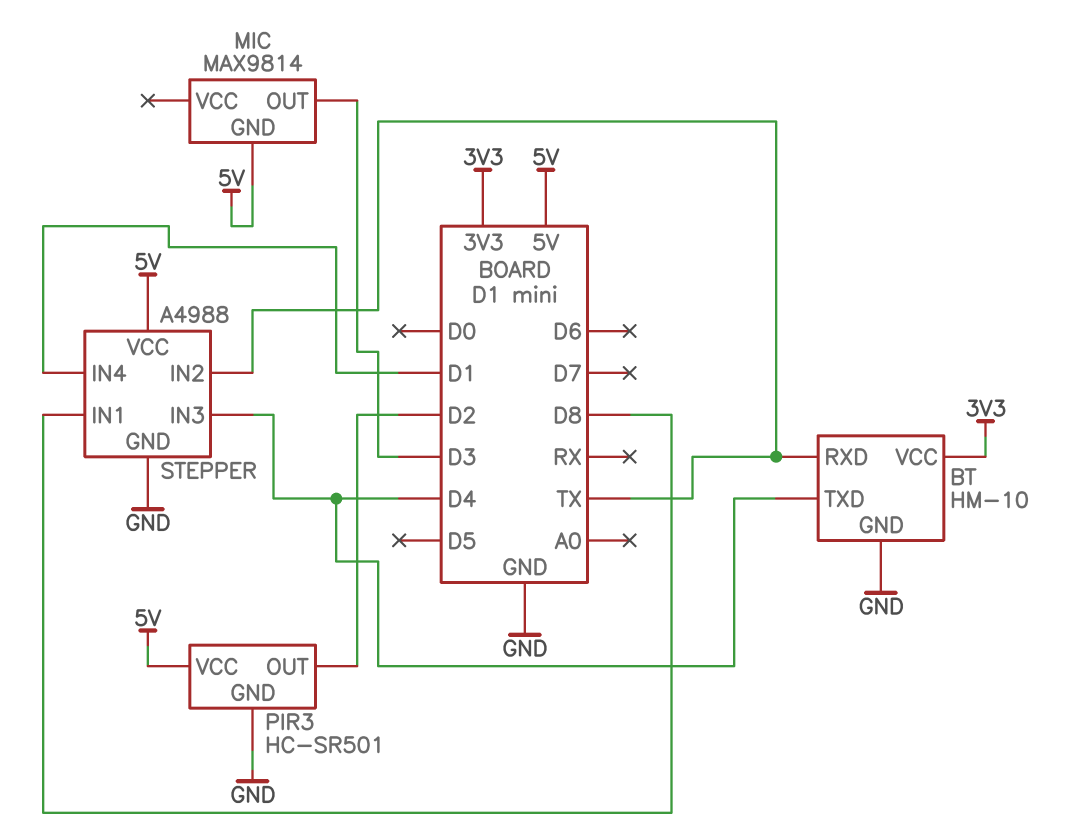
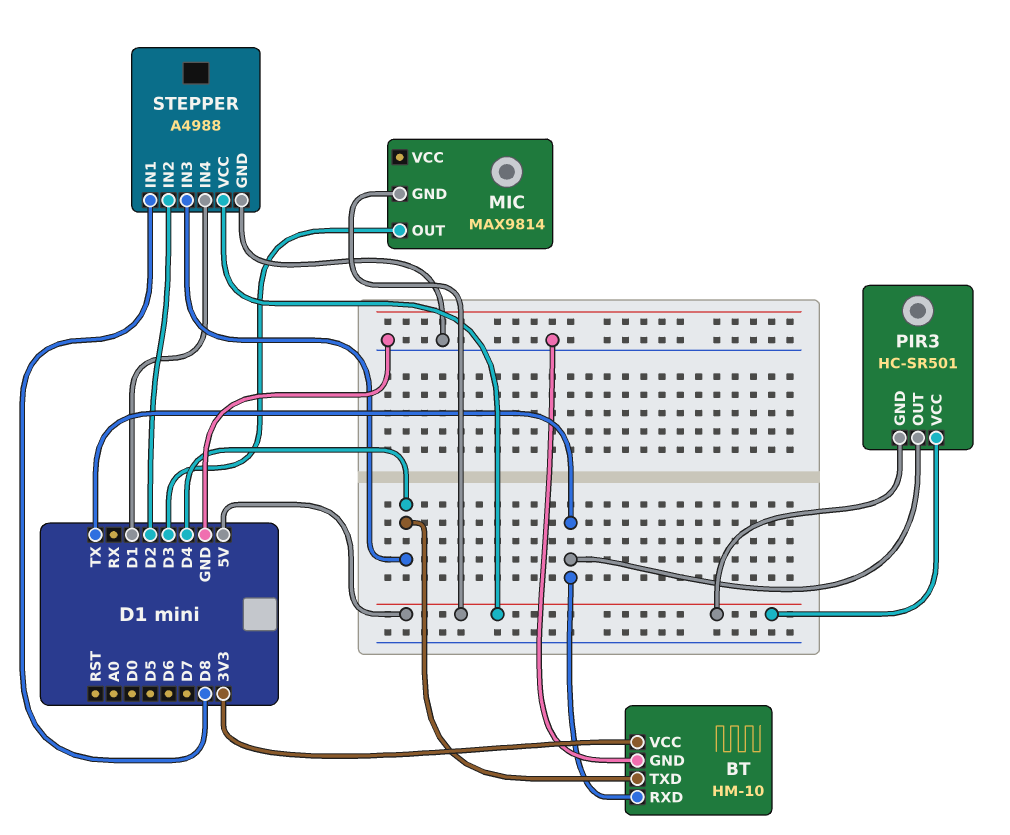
PIR3 pin GND: GND -> 5V
PIR3 pin OUT: D2 -> TX
STEPPER pin IN2: TX -> D2

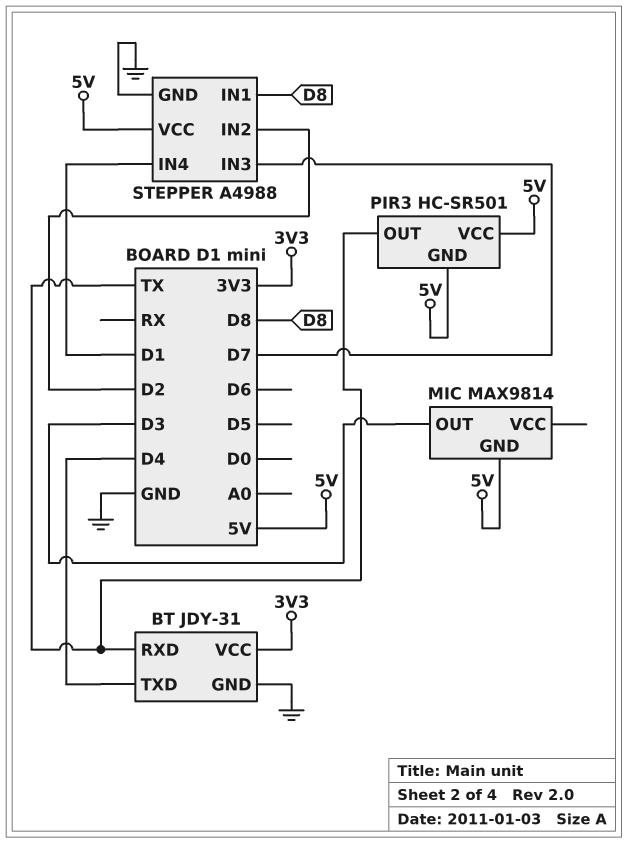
BT: HM-10 -> JDY-31
STEPPER pin IN3: D4 -> D7

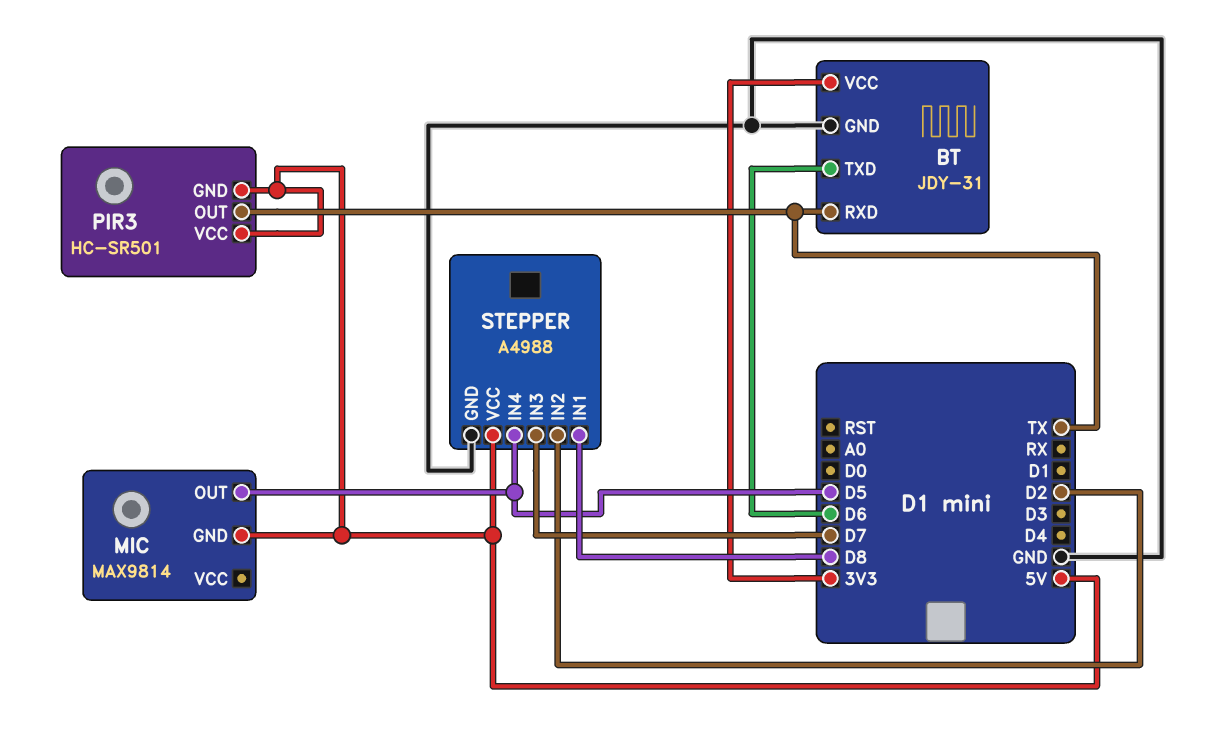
BT pin TXD: D4 -> D6
MIC pin OUT: D3 -> D5
STEPPER pin IN4: D1 -> D5

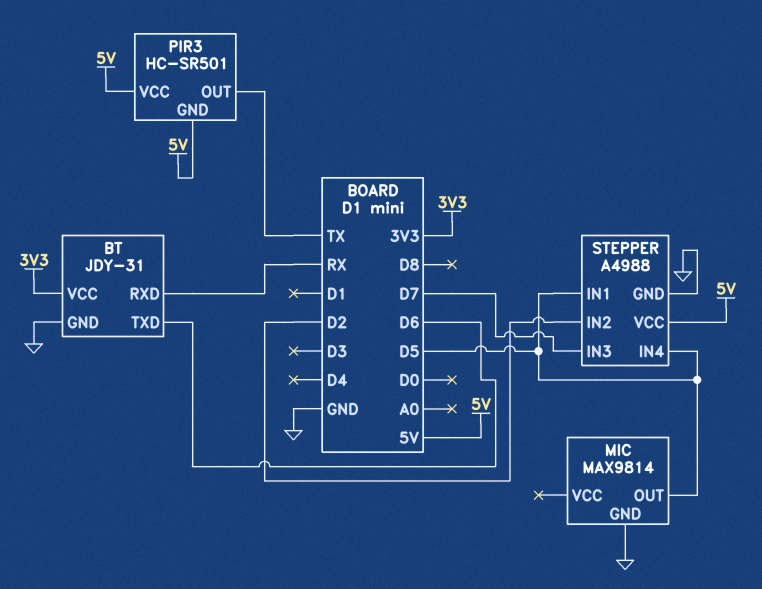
BT pin RXD: TX -> RX
MIC pin GND: 5V -> GND
STEPPER pin IN1: D8 -> D5

